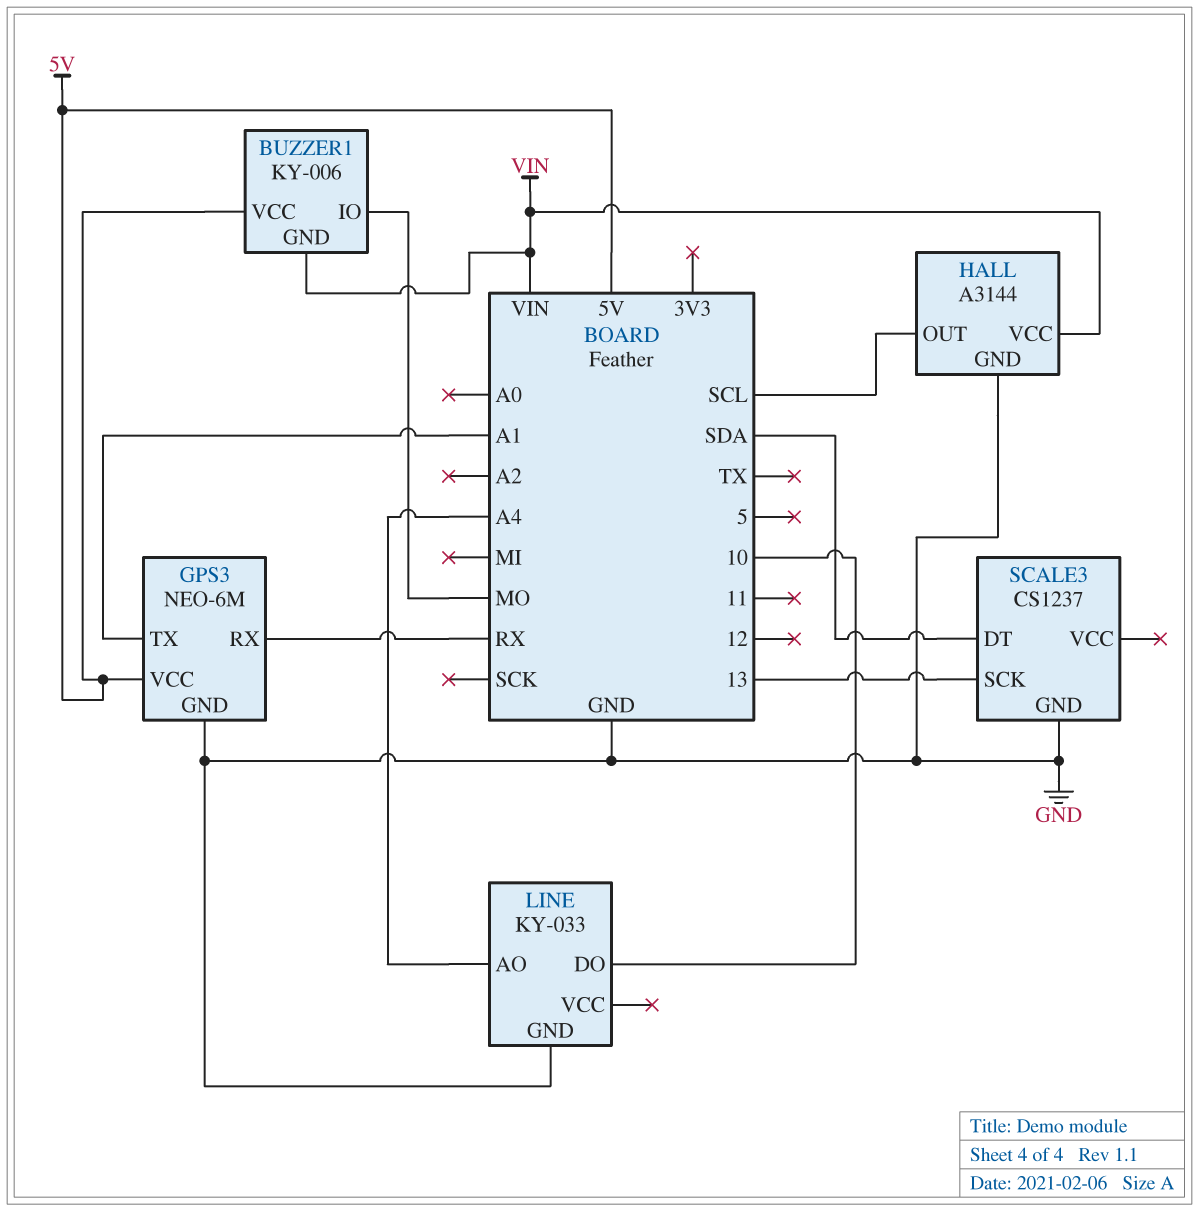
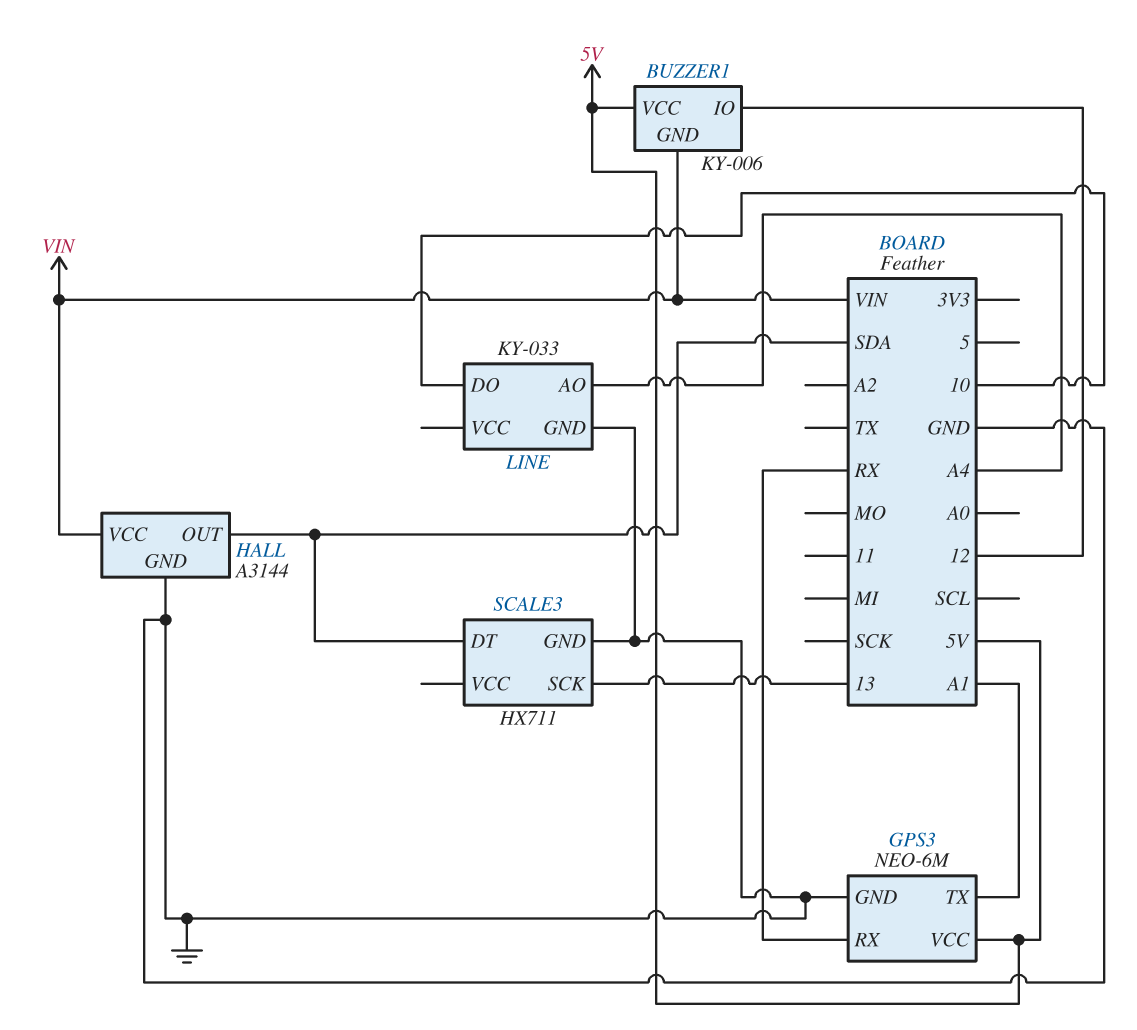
BUZZER1 pin IO: MO -> 12
HALL pin OUT: SCL -> SDA
SCALE3: CS1237 -> HX711

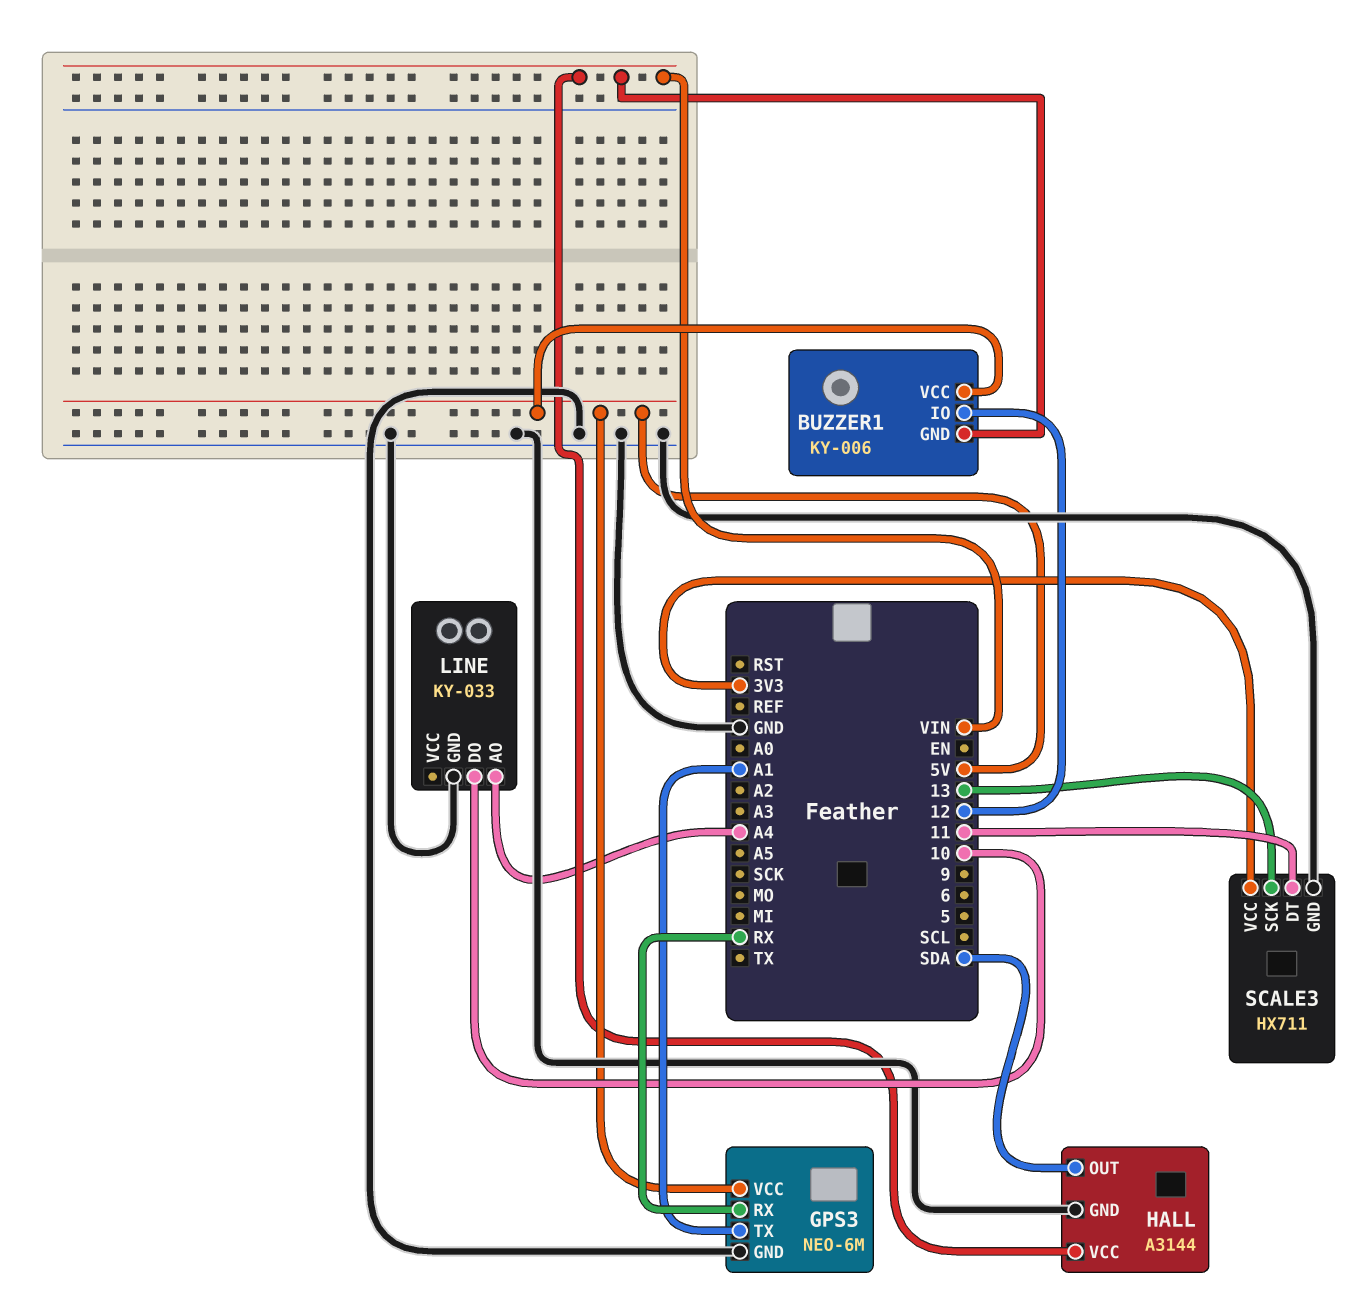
SCALE3 pin DT: SDA -> 11
SCALE3 pin VCC: none -> 3V3

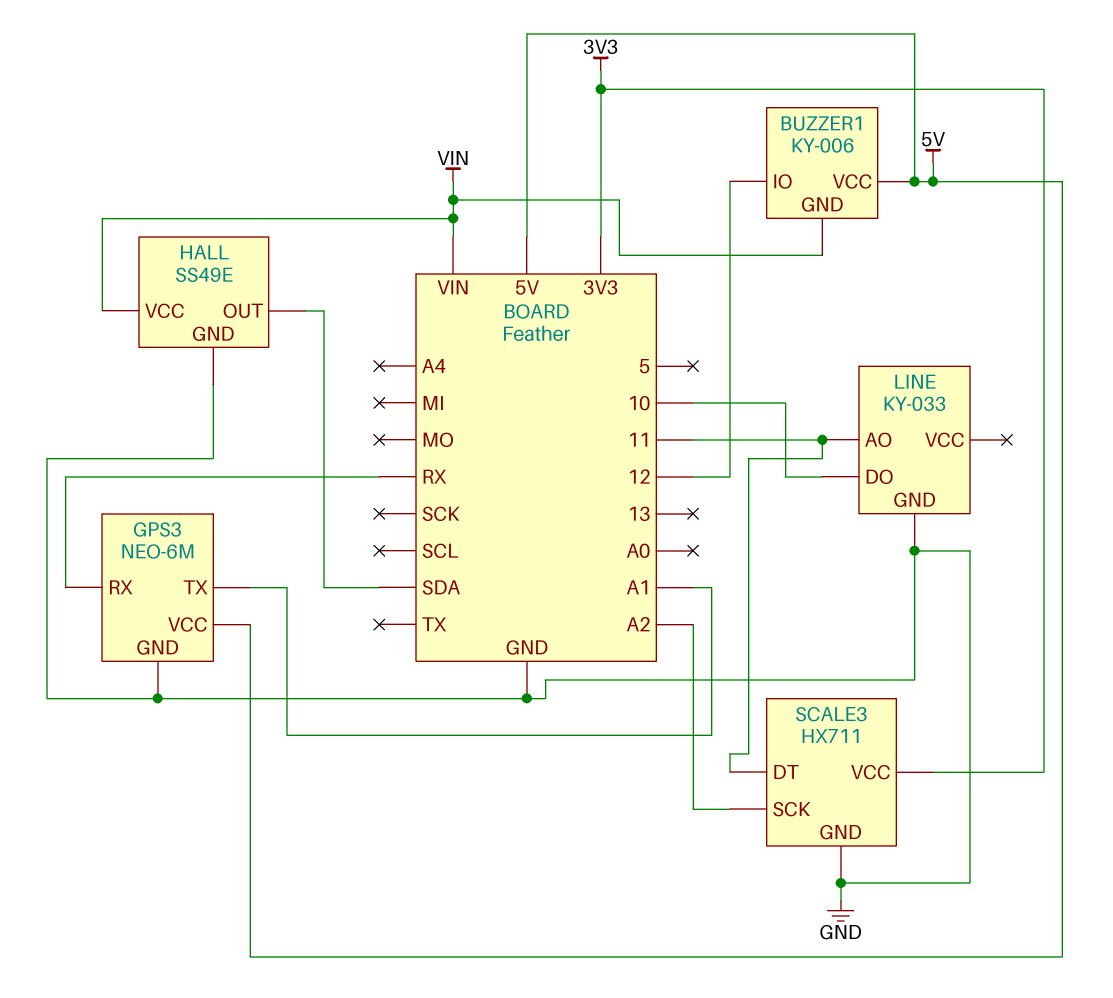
HALL: A3144 -> SS49E
LINE pin AO: A4 -> 11
SCALE3 pin SCK: 13 -> A2

